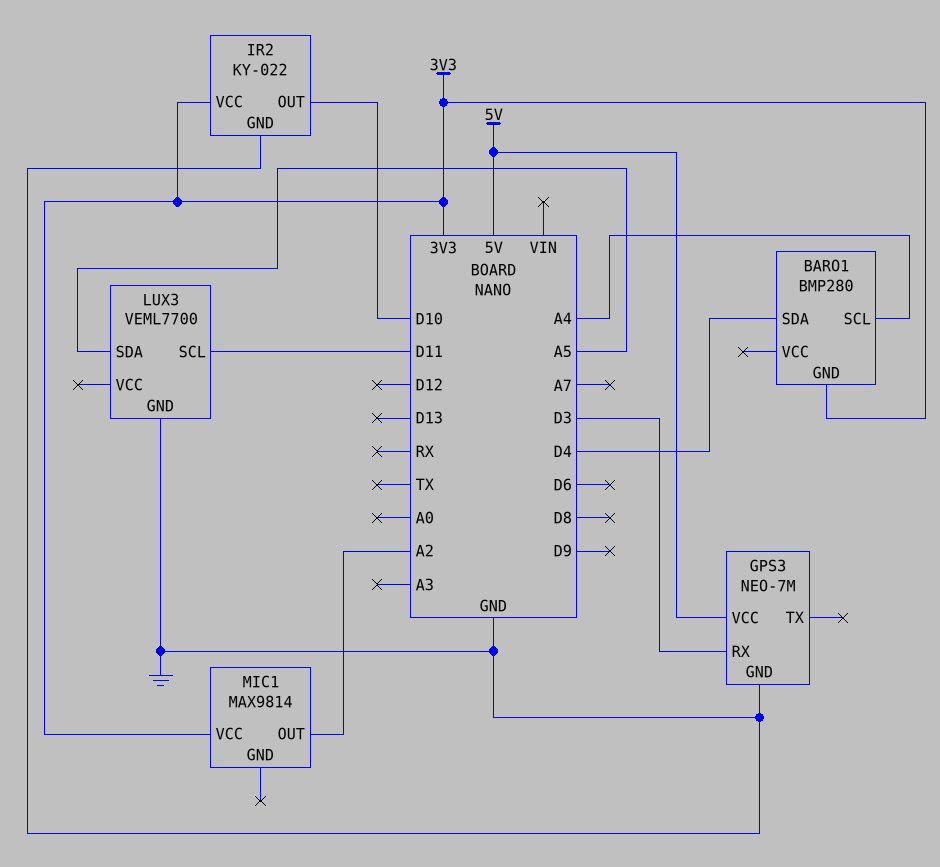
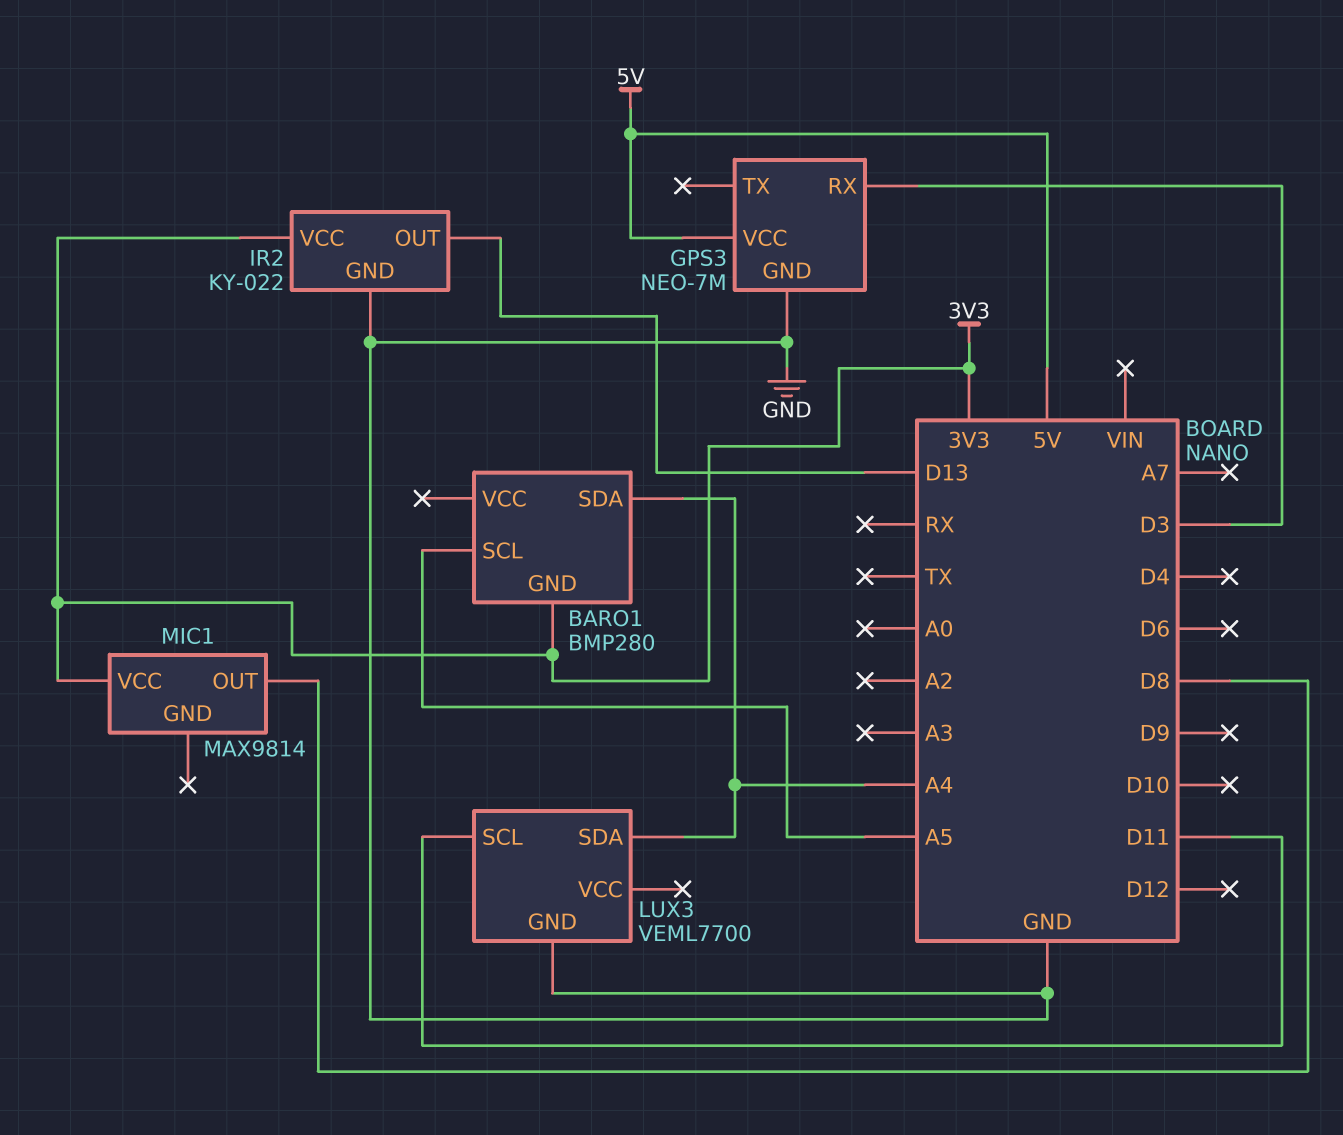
BARO1 pin SCL: A4 -> A5
BARO1 pin SDA: D4 -> A4
IR2 pin OUT: D10 -> D13
LUX3 pin SDA: A5 -> A4
MIC1 pin OUT: A2 -> D8

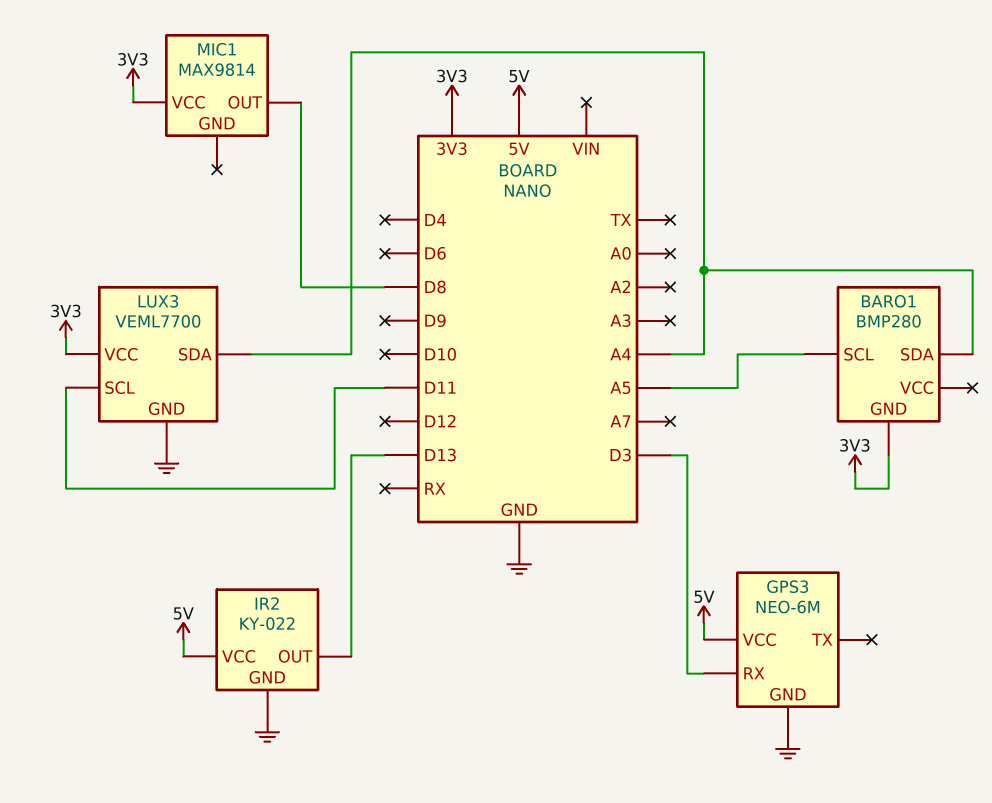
GPS3: NEO-7M -> NEO-6M
IR2 pin VCC: 3V3 -> 5V
LUX3 pin VCC: none -> 3V3

